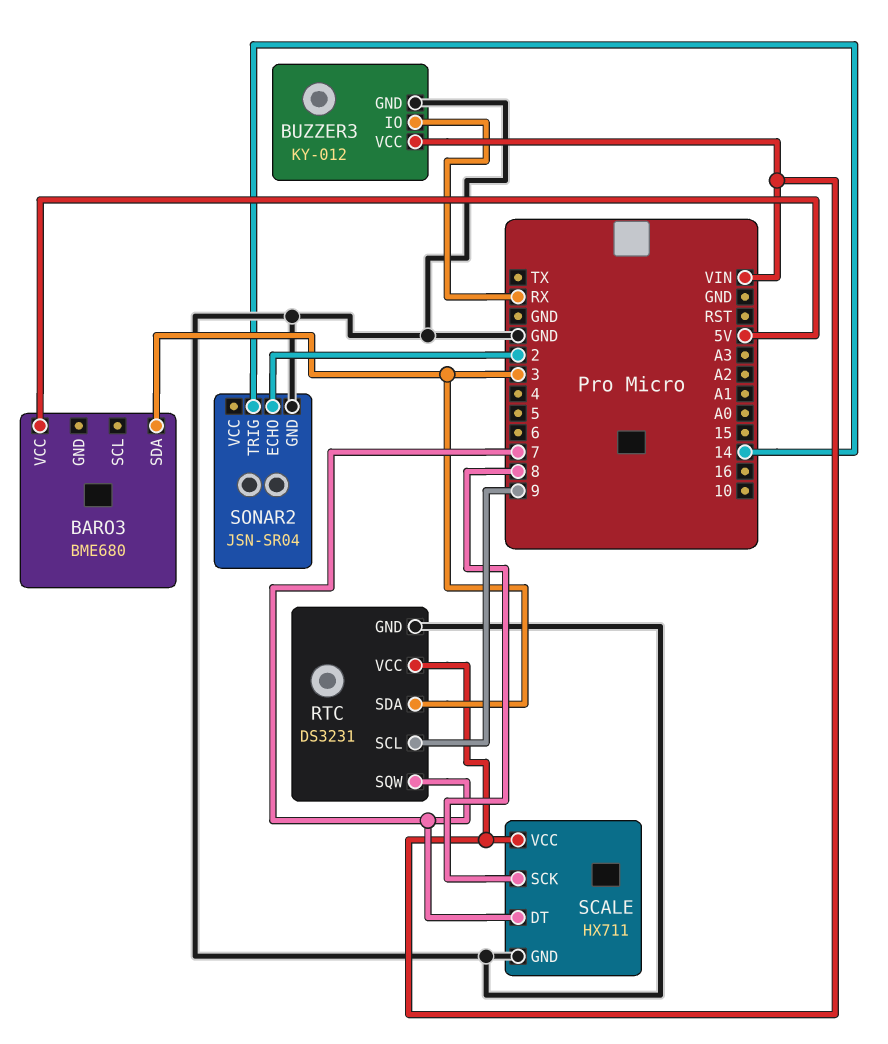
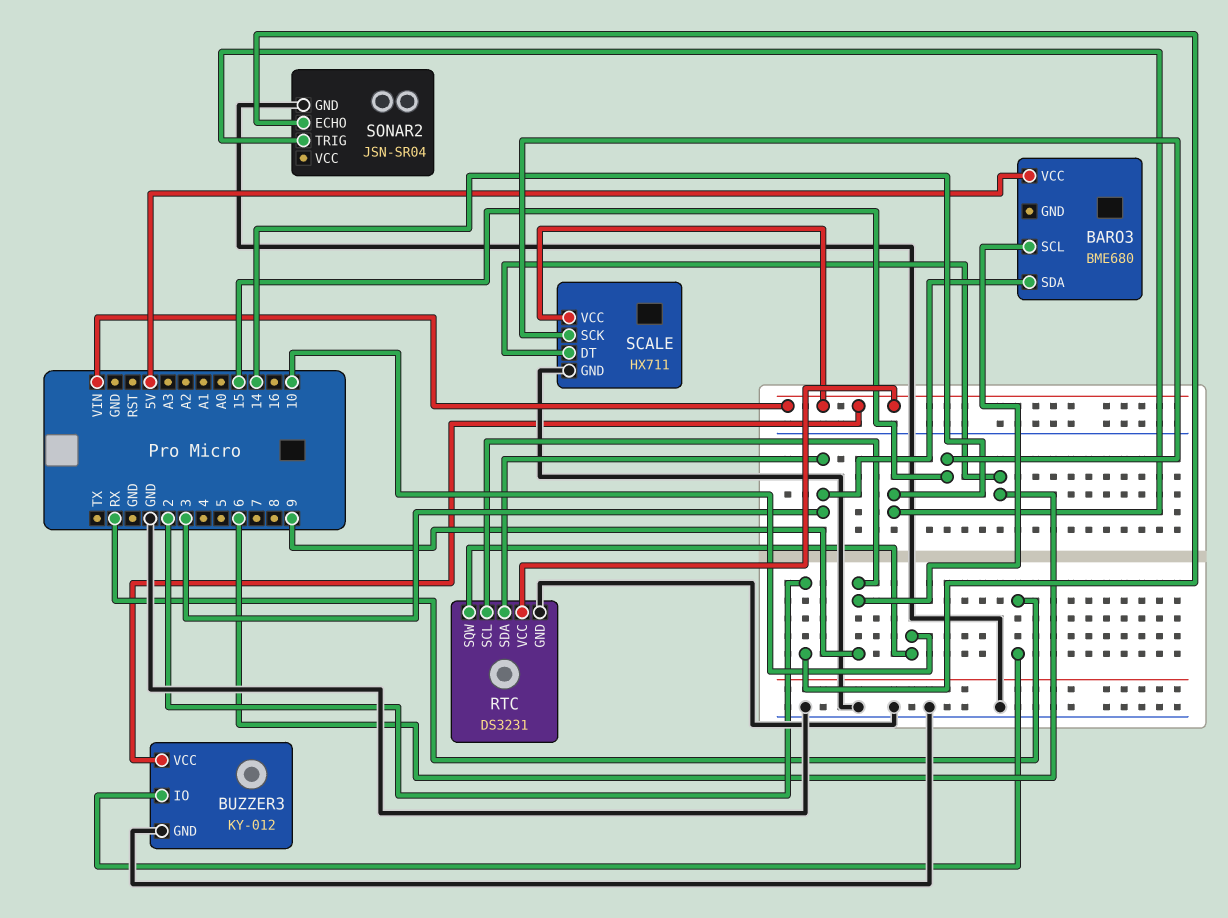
BARO3 pin SCL: none -> 9
RTC pin SQW: 7 -> 10
SCALE pin DT: 7 -> 6
SCALE pin SCK: 8 -> 15

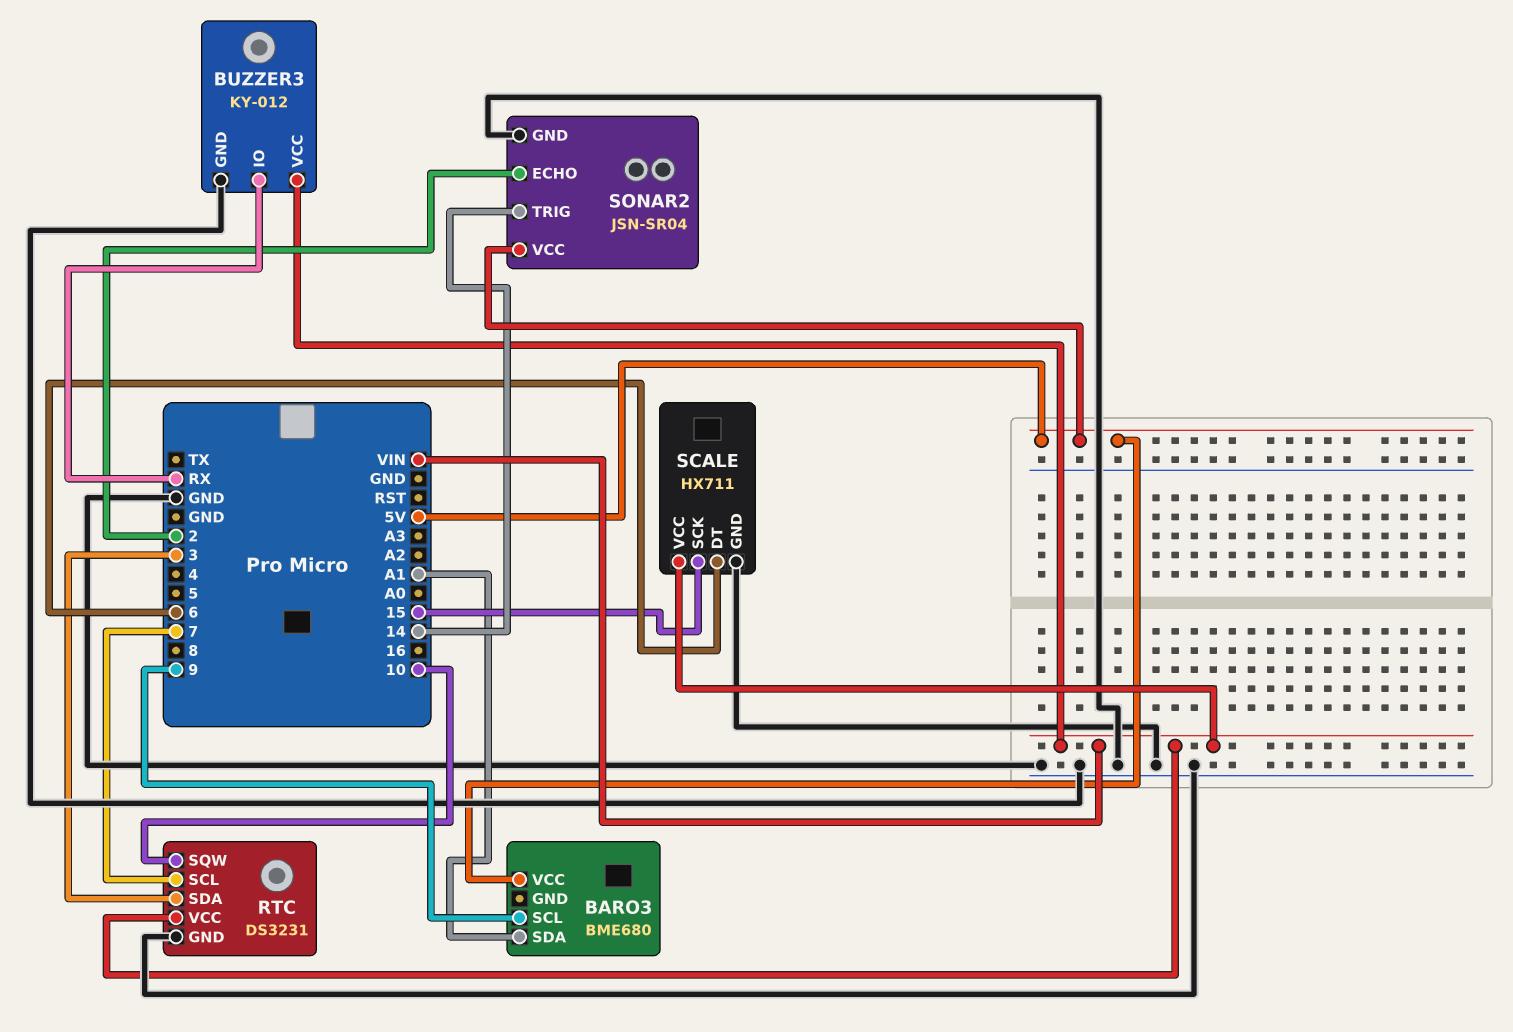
BARO3 pin SDA: 3 -> A1
RTC pin SCL: 9 -> 7
SONAR2 pin VCC: none -> 5V

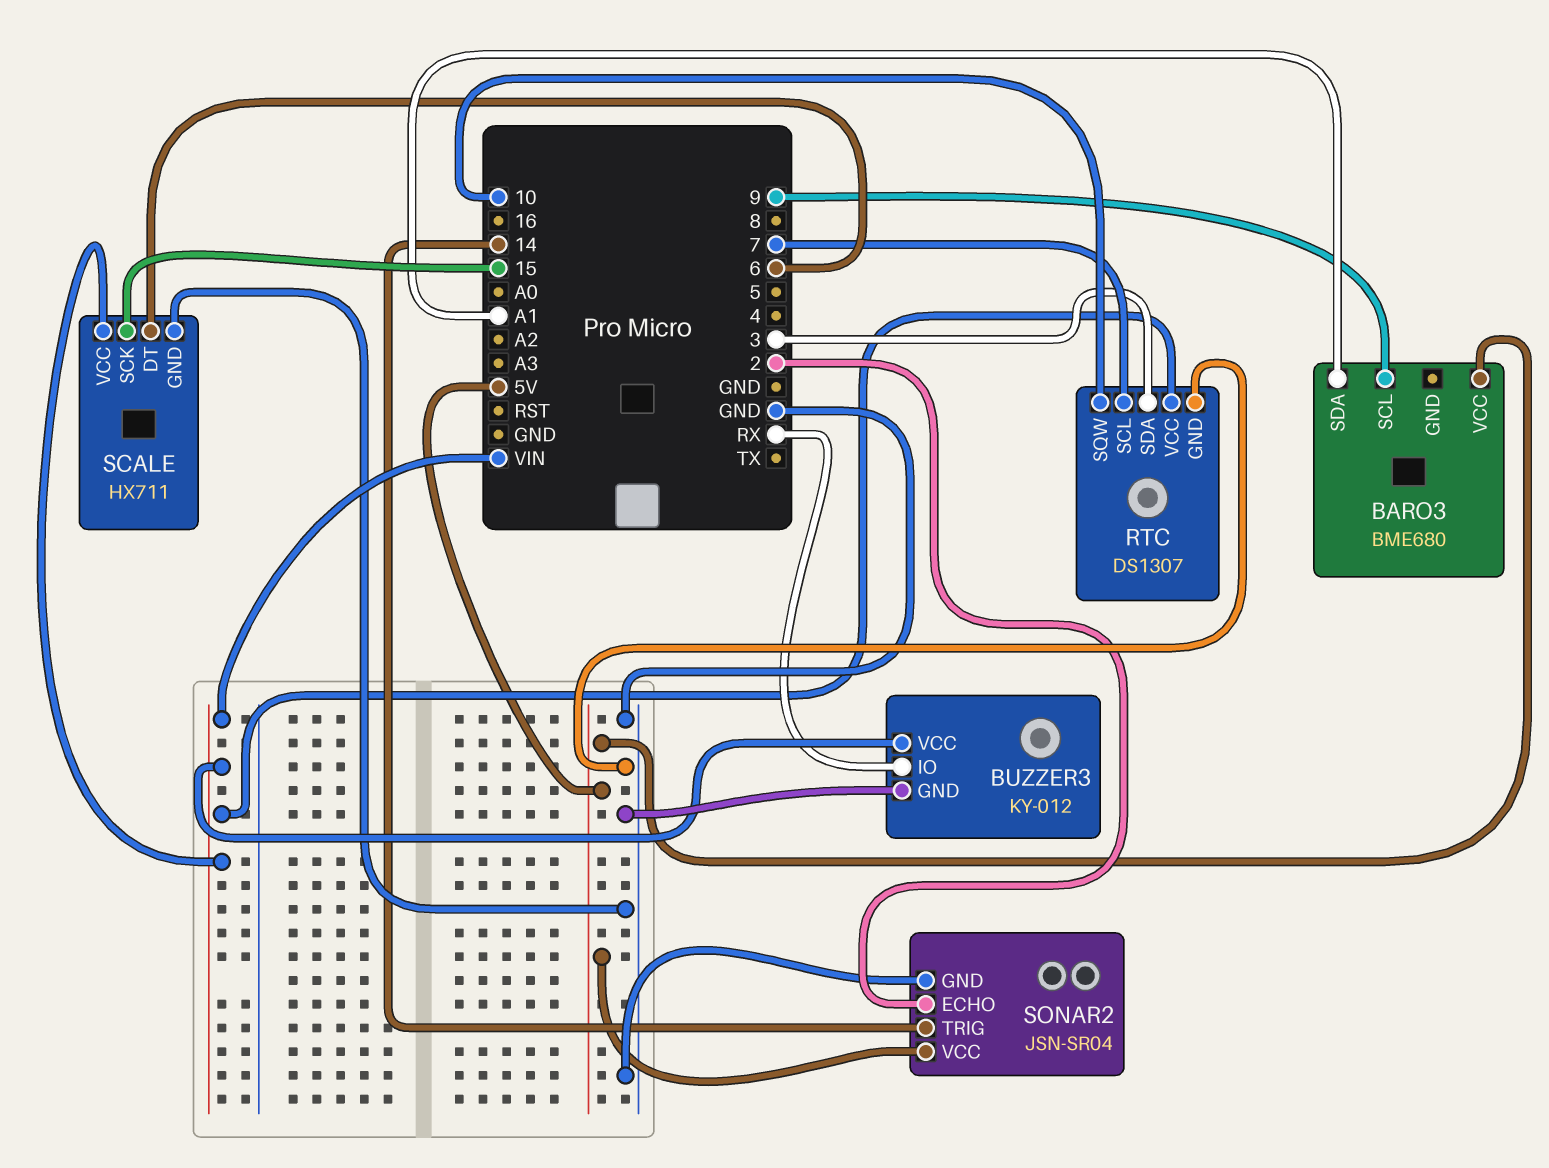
RTC: DS3231 -> DS1307

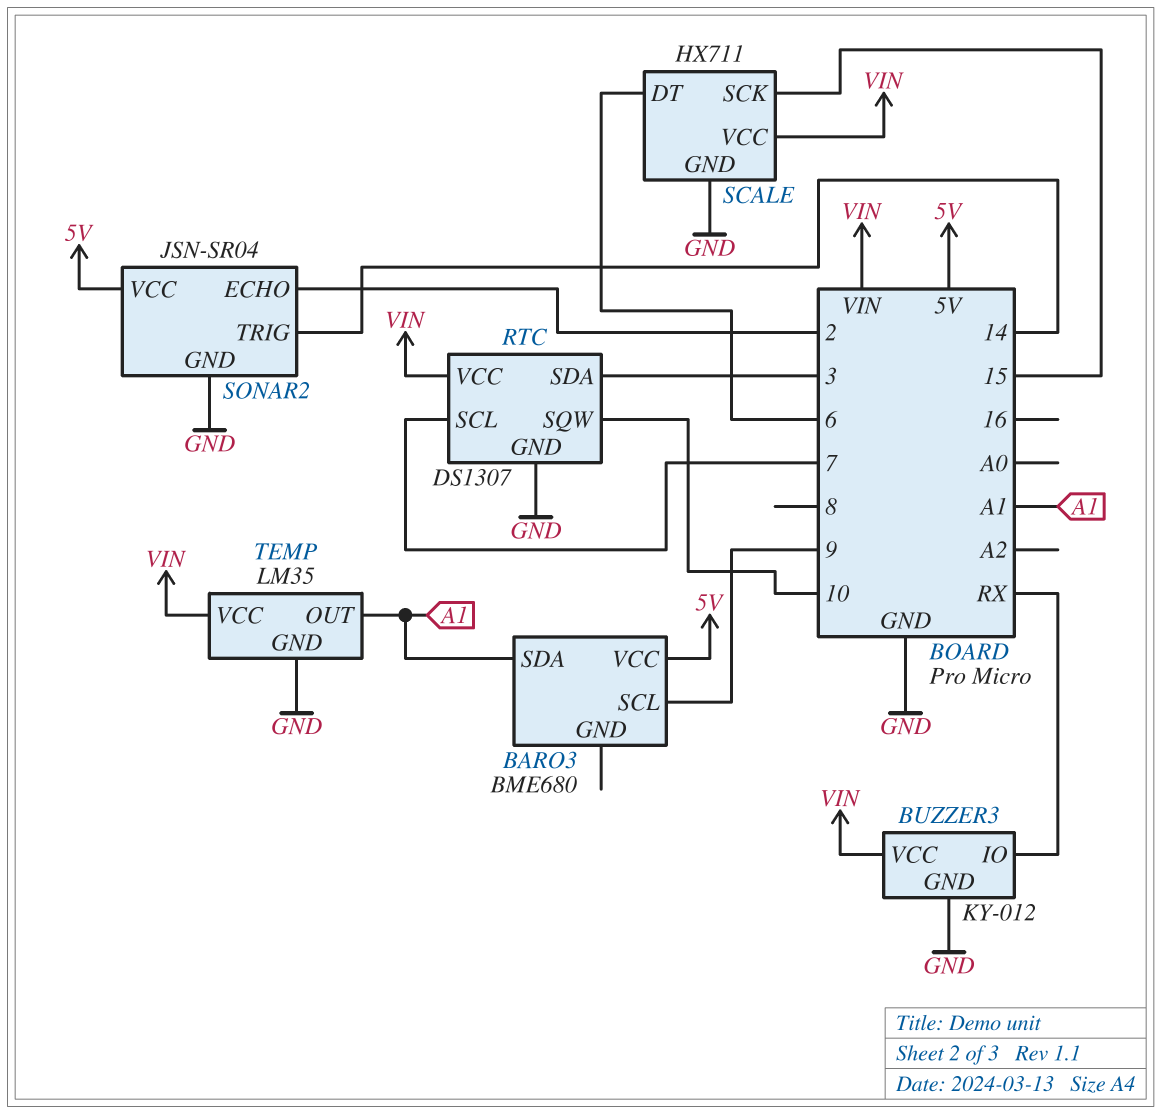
TEMP: none -> LM35
TEMP pin GND: none -> GND
TEMP pin OUT: none -> A1
TEMP pin VCC: none -> VIN

